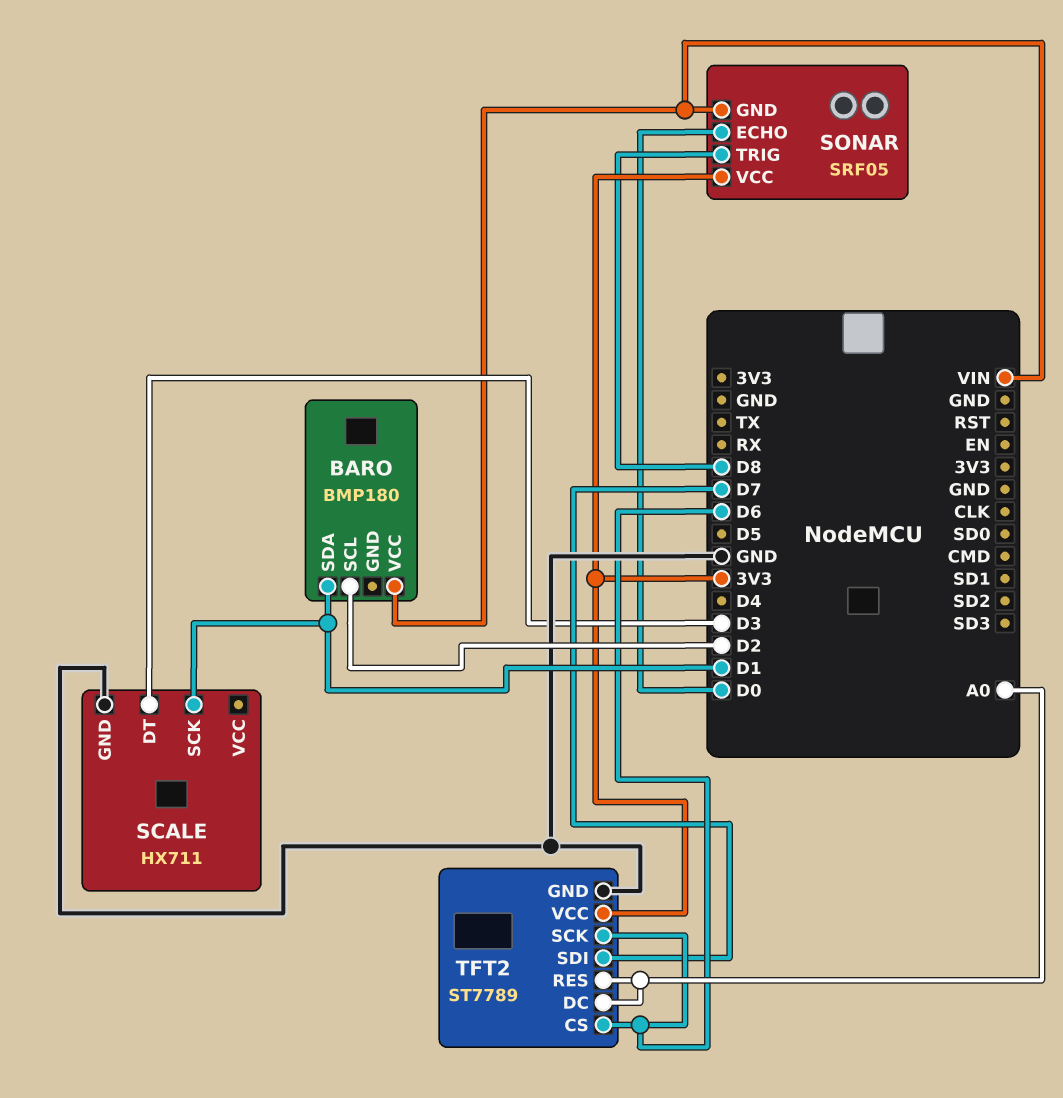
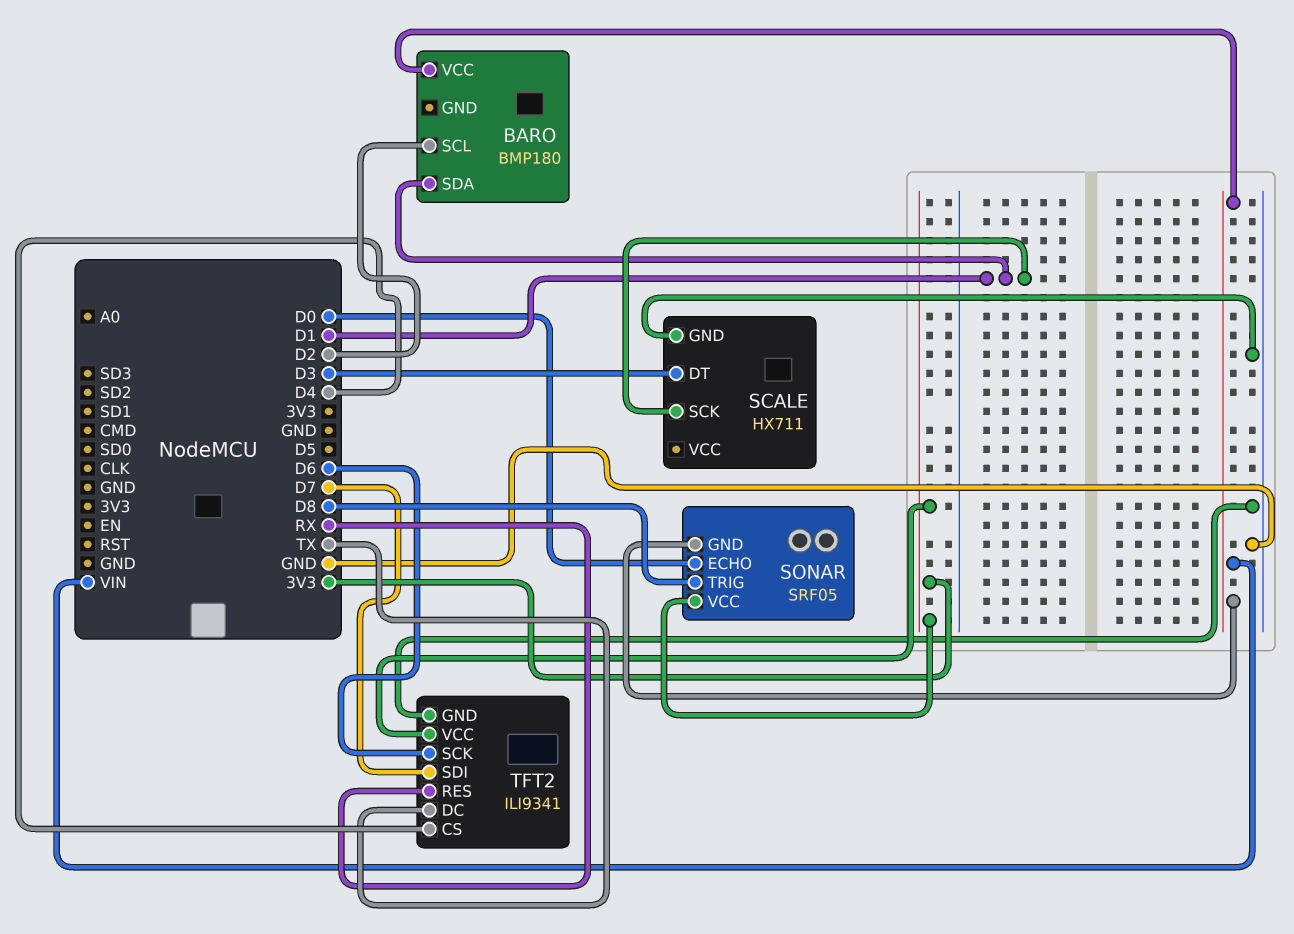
TFT2: ST7789 -> ILI9341
TFT2 pin CS: D6 -> D4
TFT2 pin DC: A0 -> TX
TFT2 pin RES: A0 -> RX

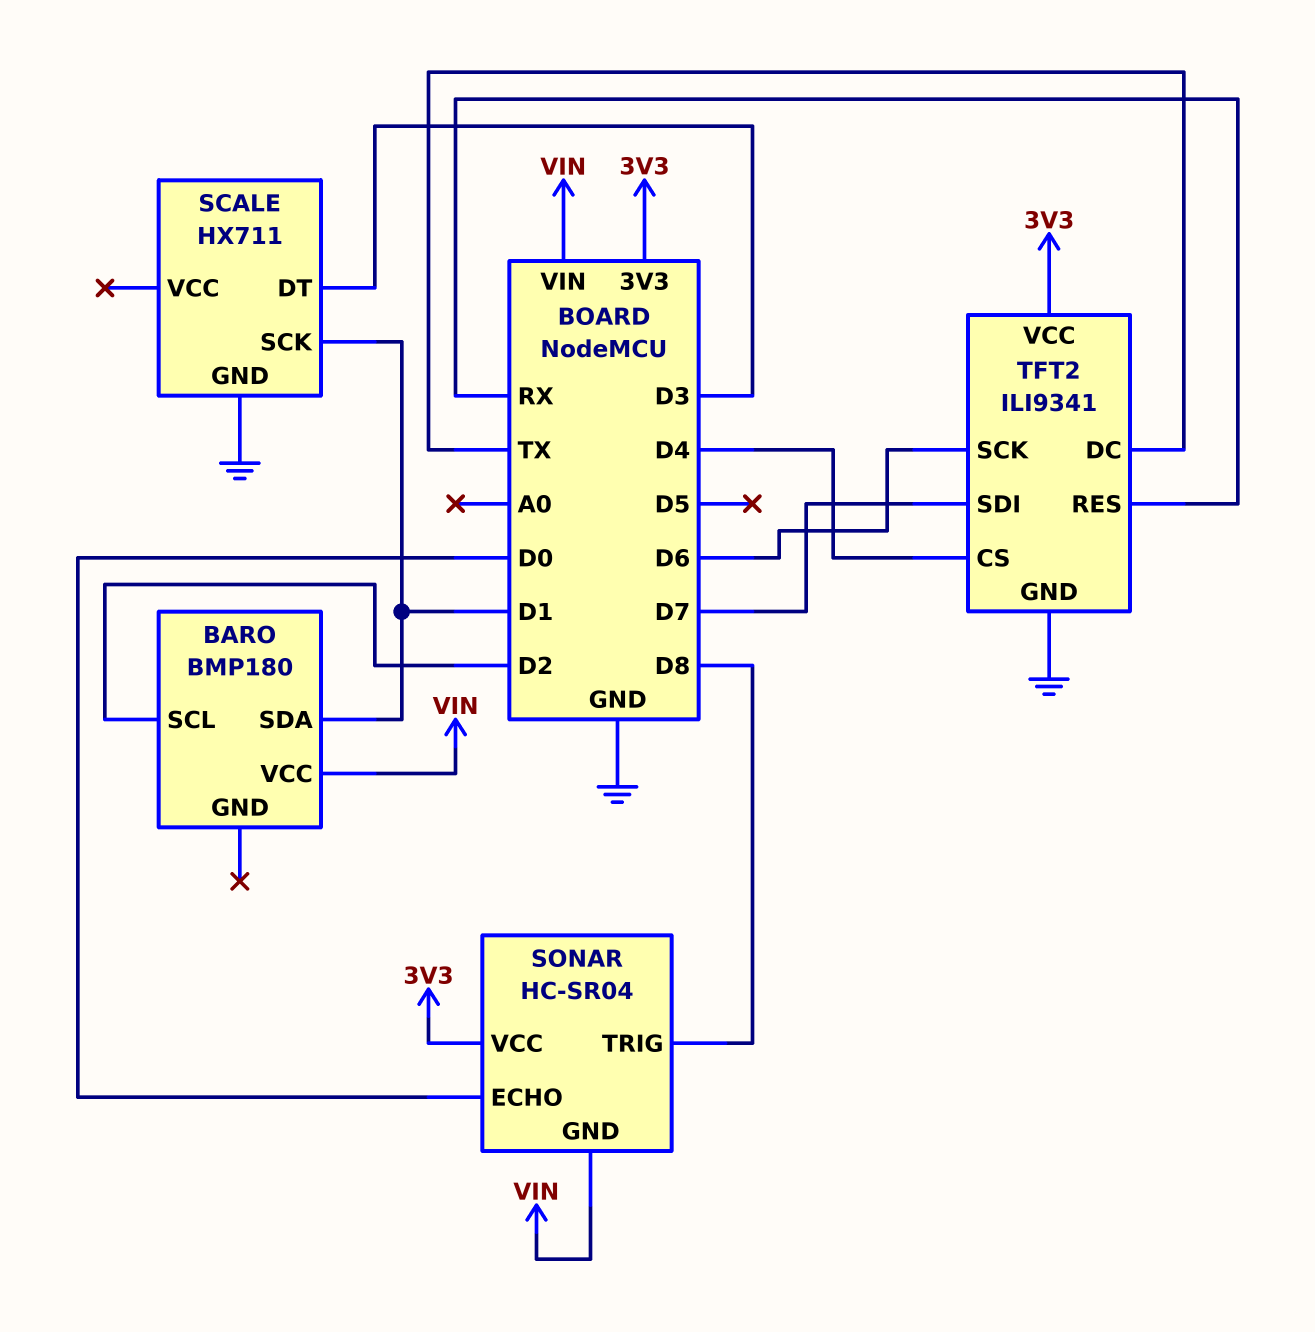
SONAR: SRF05 -> HC-SR04

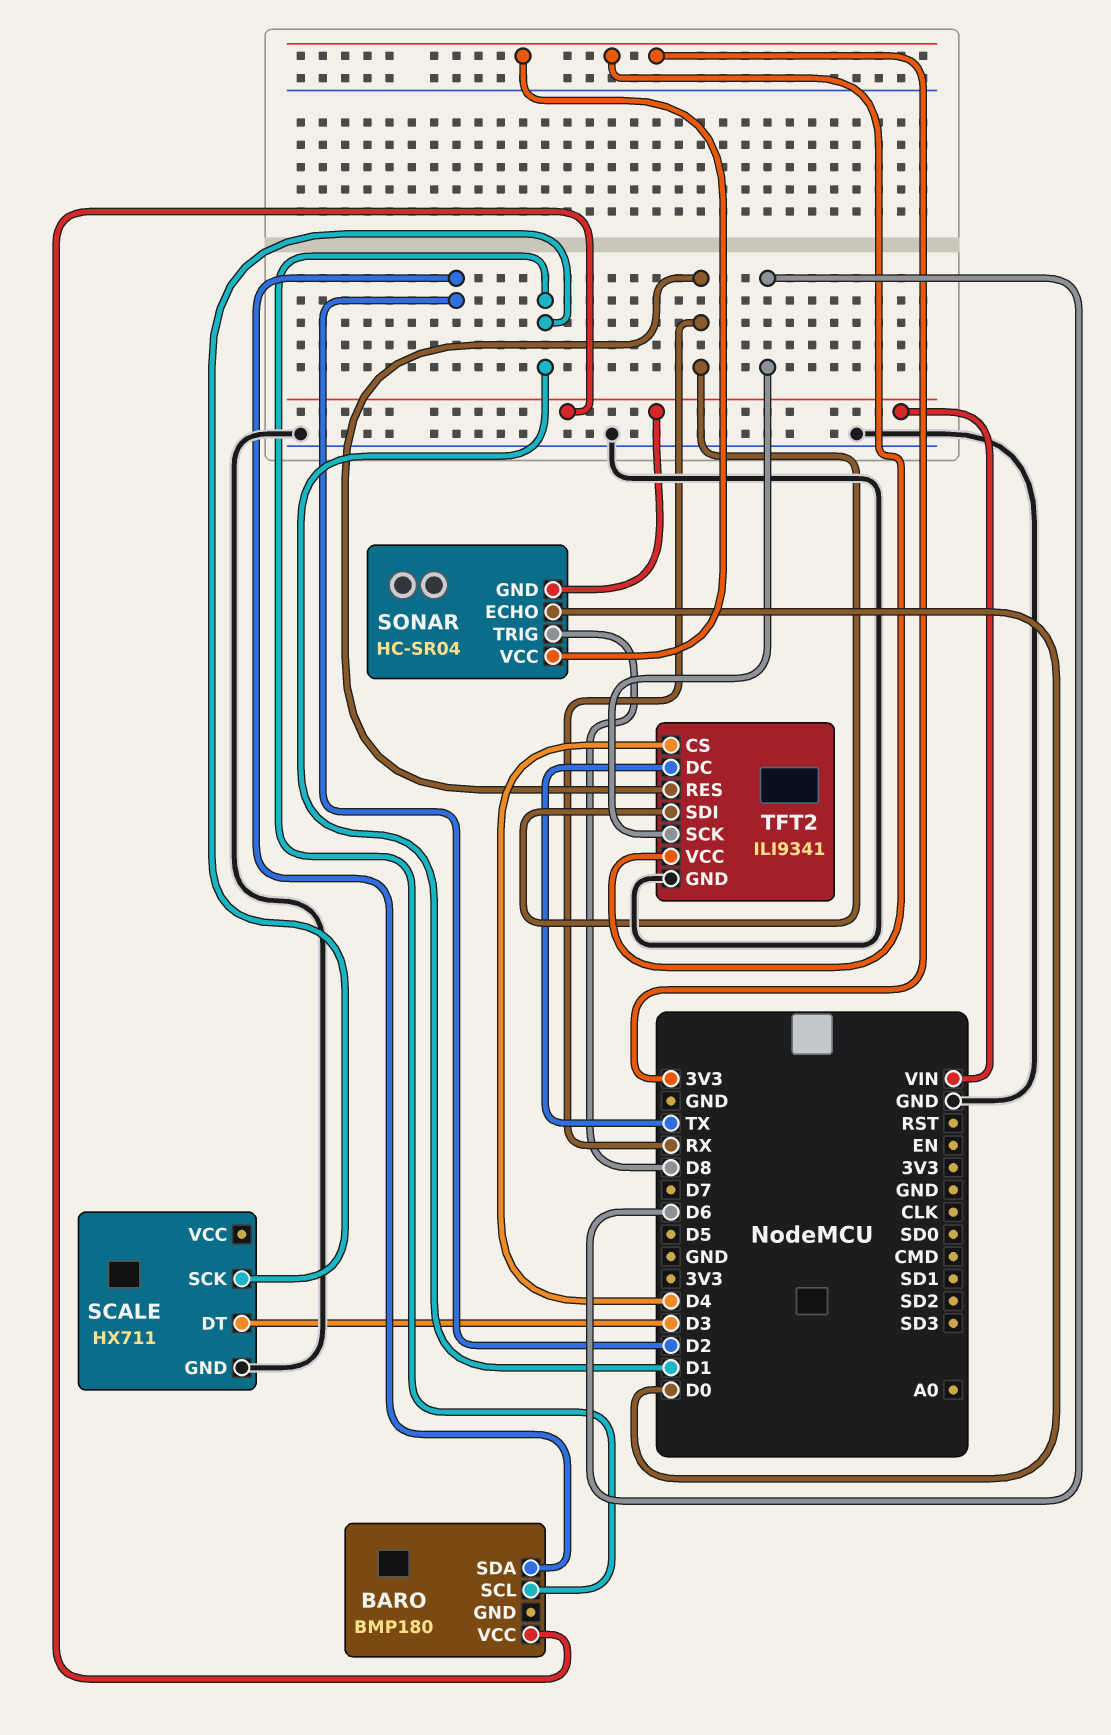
BARO pin SCL: D2 -> D1
BARO pin SDA: D1 -> D2
TFT2 pin SDI: D7 -> RX

